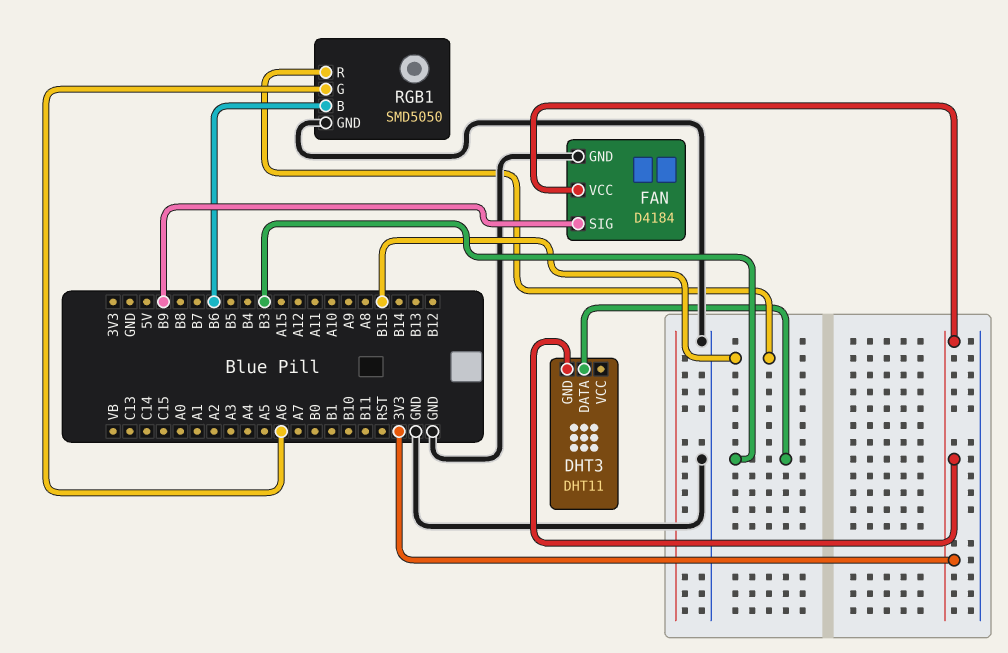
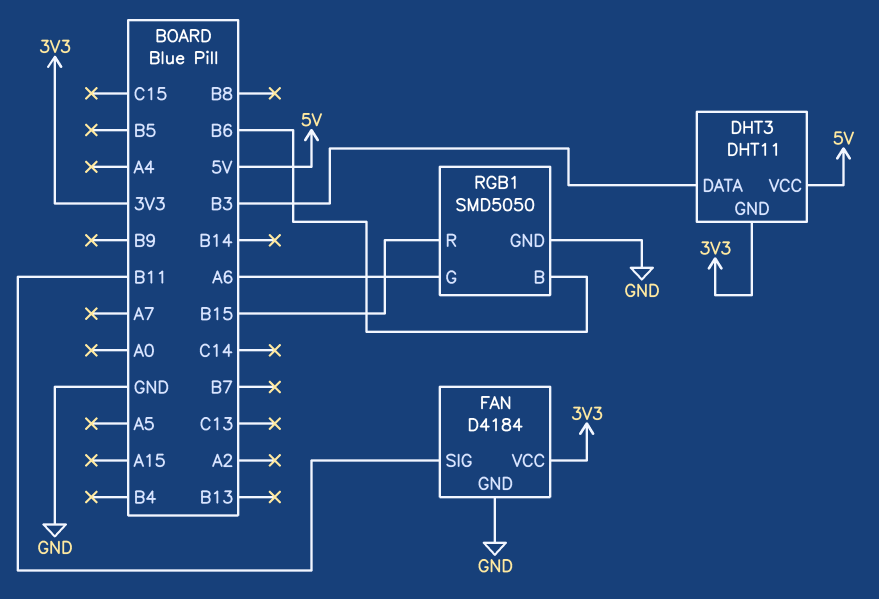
DHT3 pin VCC: none -> 5V
FAN pin SIG: B9 -> B11

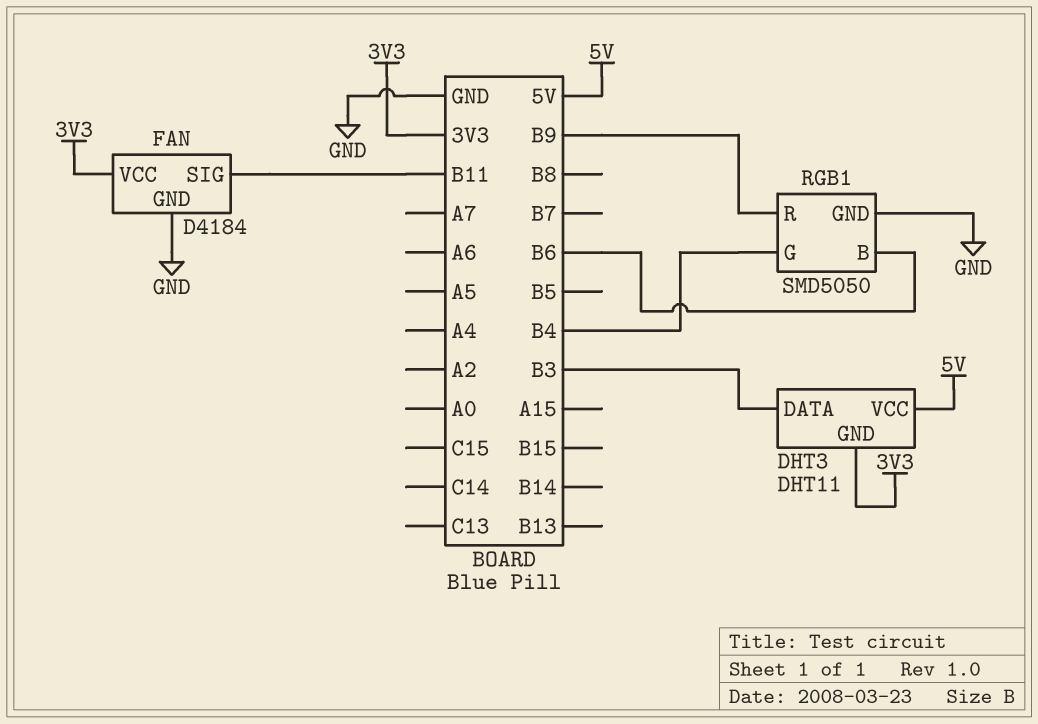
RGB1 pin G: A6 -> B4
RGB1 pin R: B15 -> B9

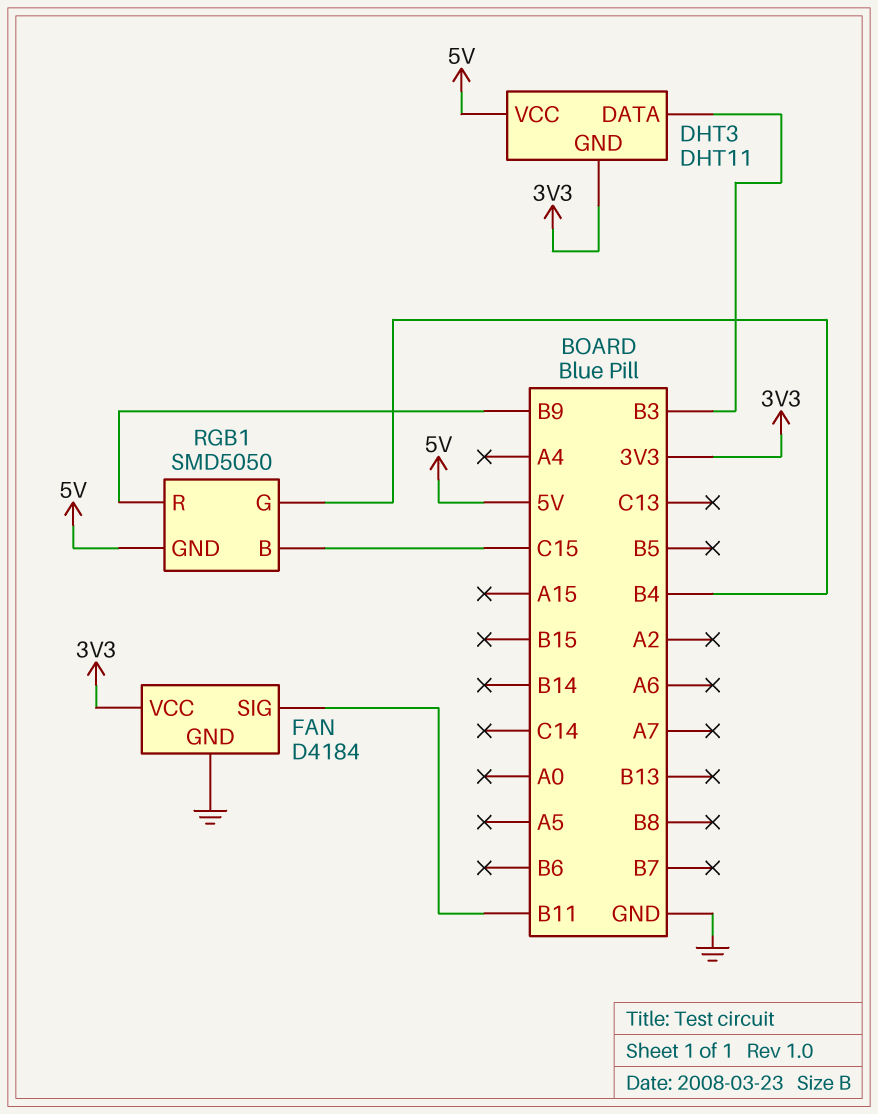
RGB1 pin B: B6 -> C15
RGB1 pin GND: GND -> 5V

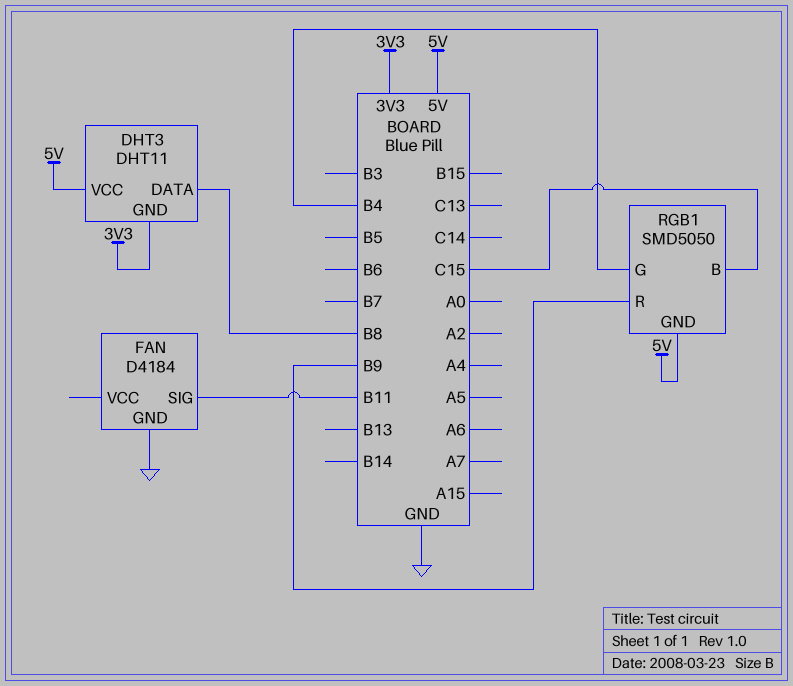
DHT3 pin DATA: B3 -> B8
FAN pin VCC: 3V3 -> none

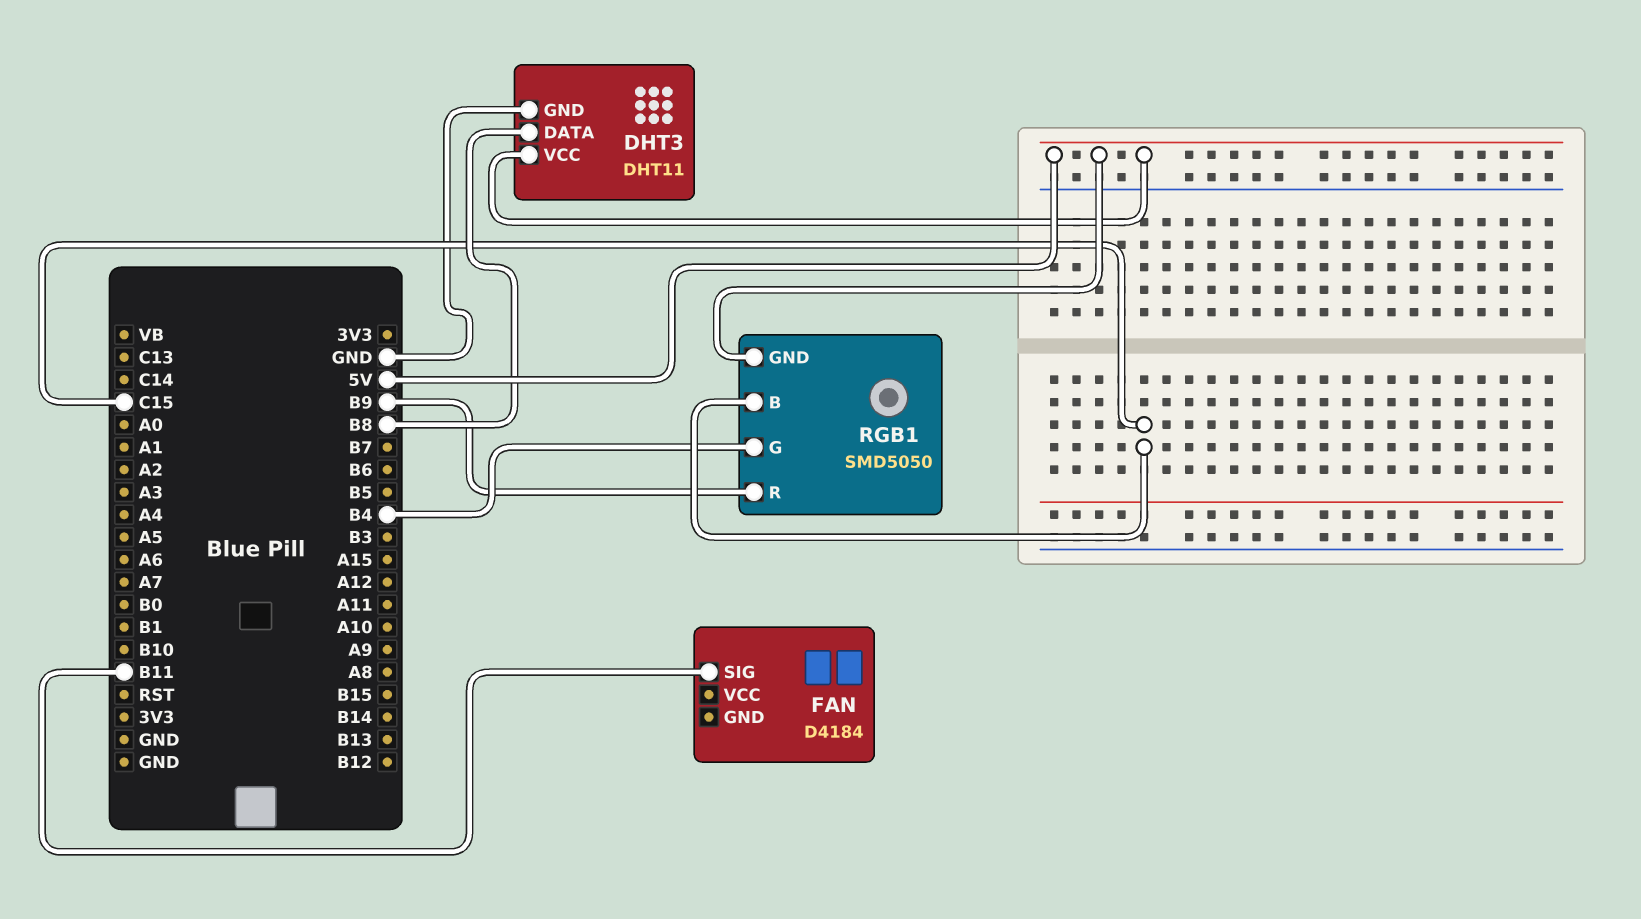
DHT3 pin GND: 3V3 -> GND
FAN pin GND: GND -> none

